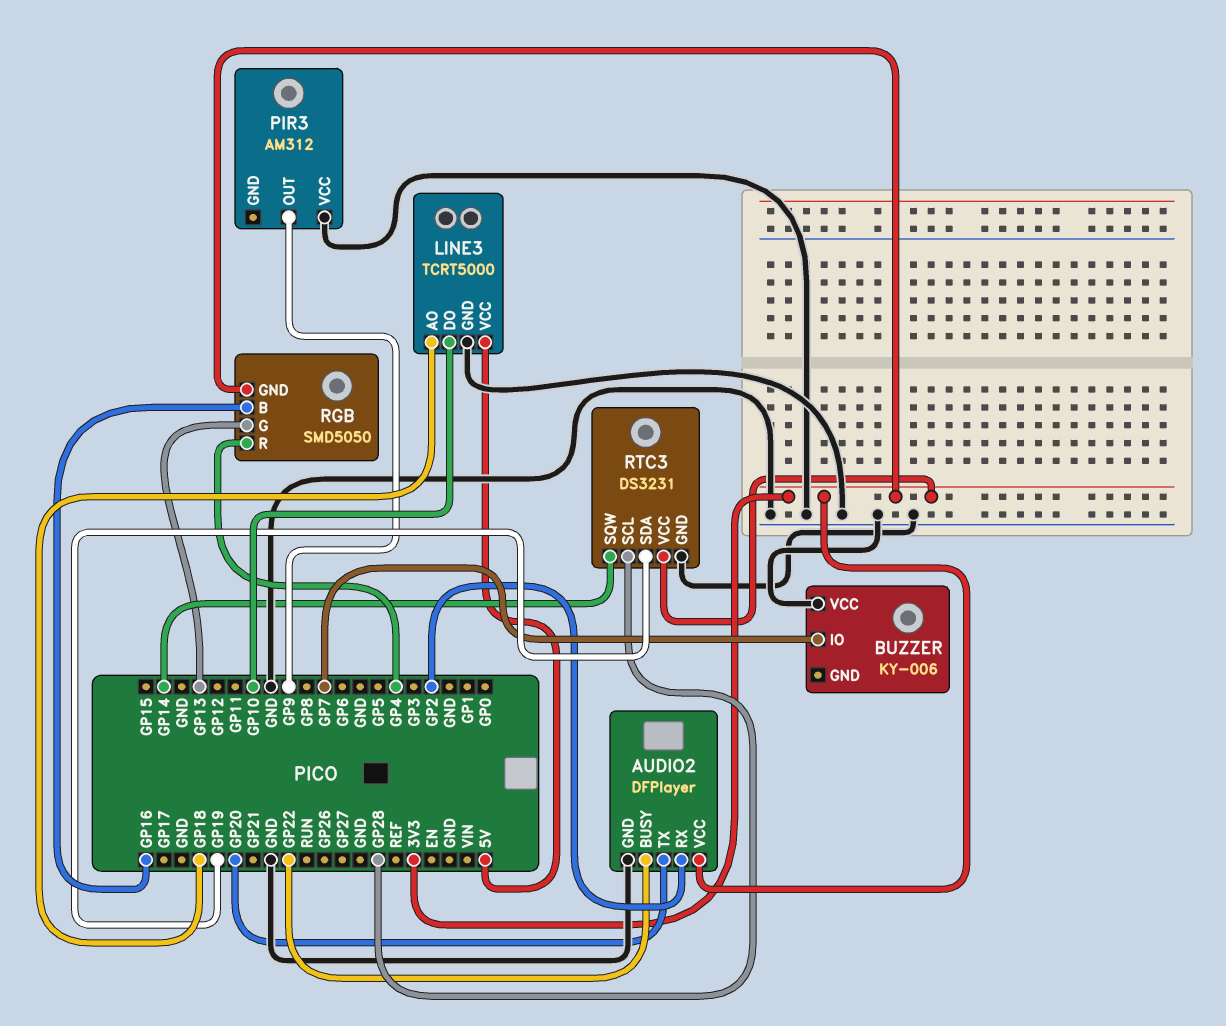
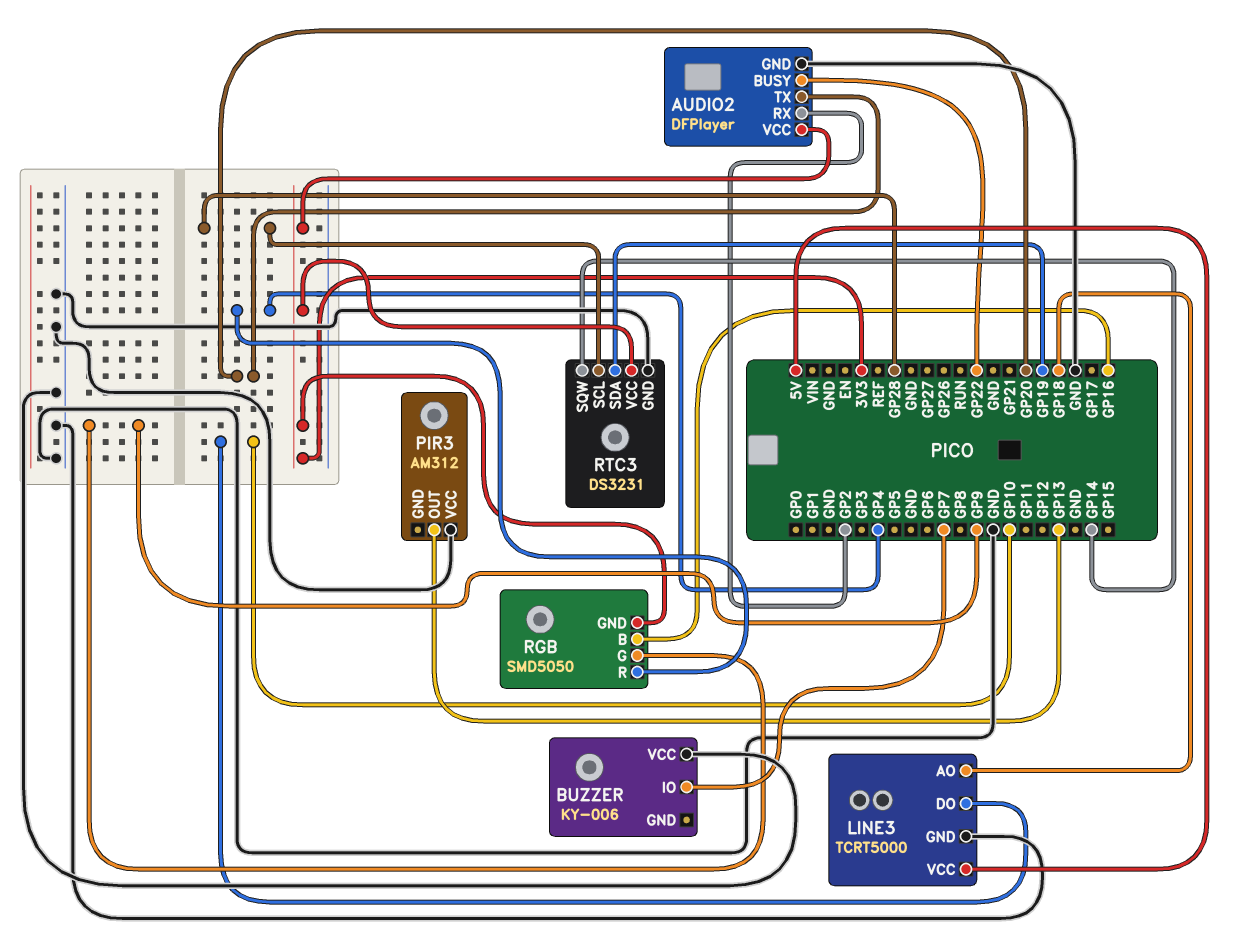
PIR3 pin OUT: GP9 -> GP13
RGB pin G: GP13 -> GP9

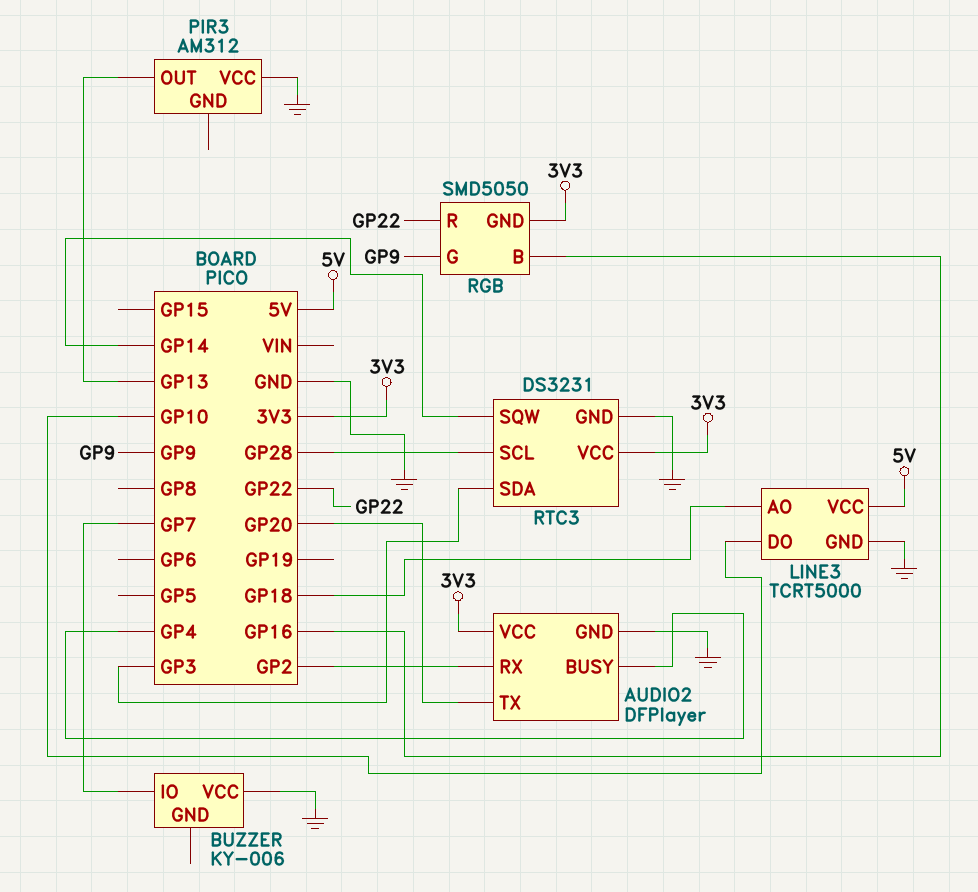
AUDIO2 pin BUSY: GP22 -> GP4
RGB pin R: GP4 -> GP22
RTC3 pin SDA: GP19 -> GP3

